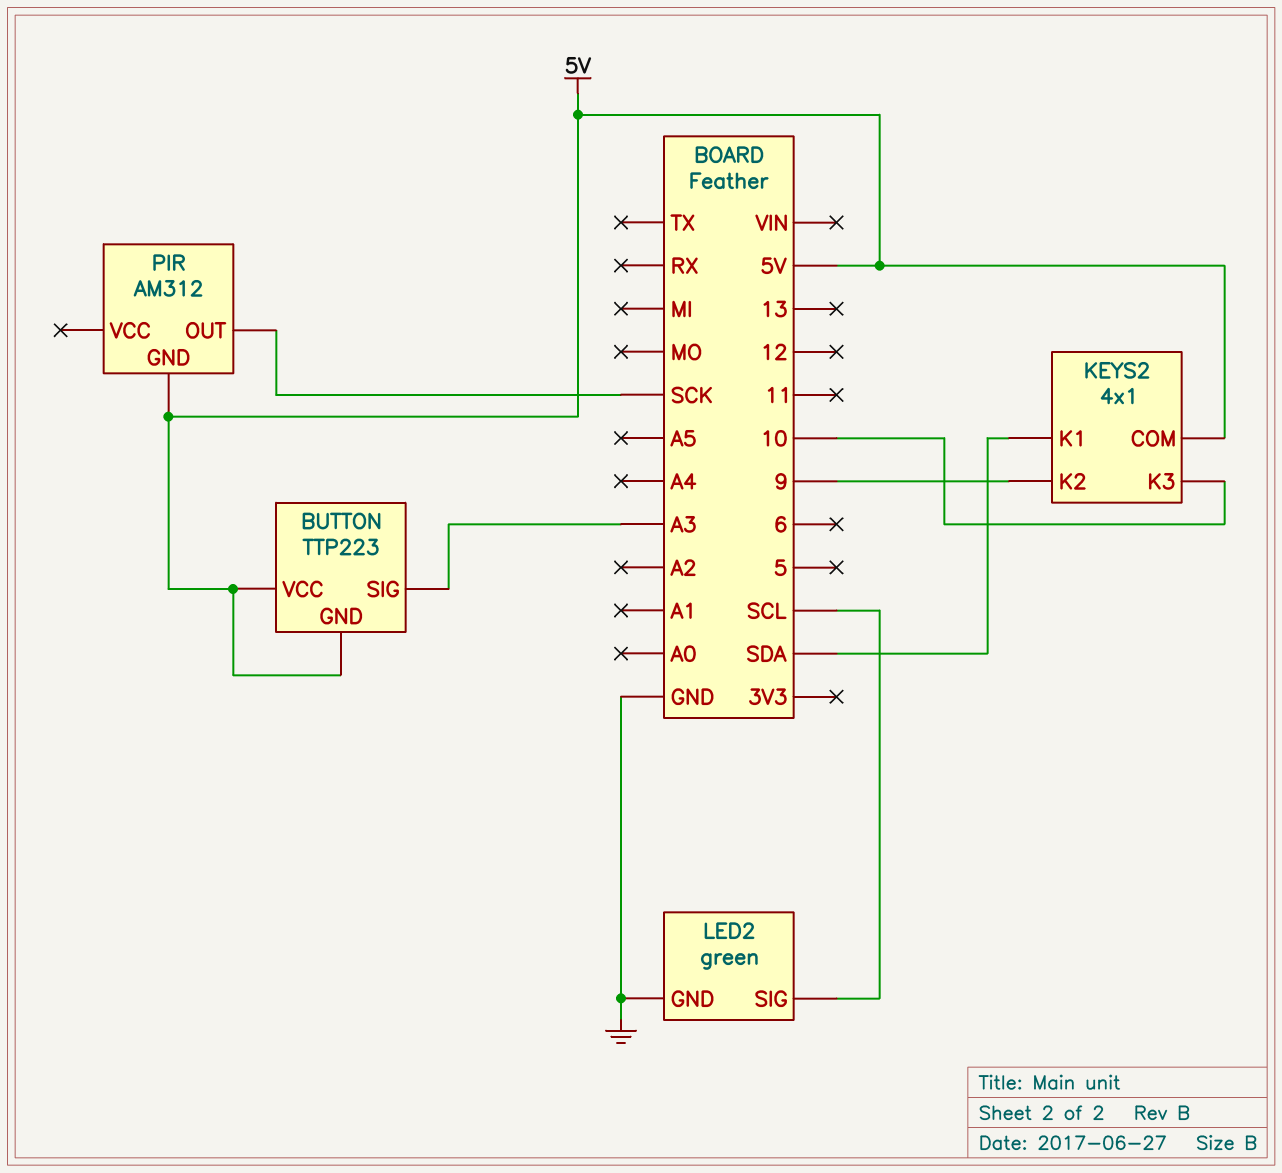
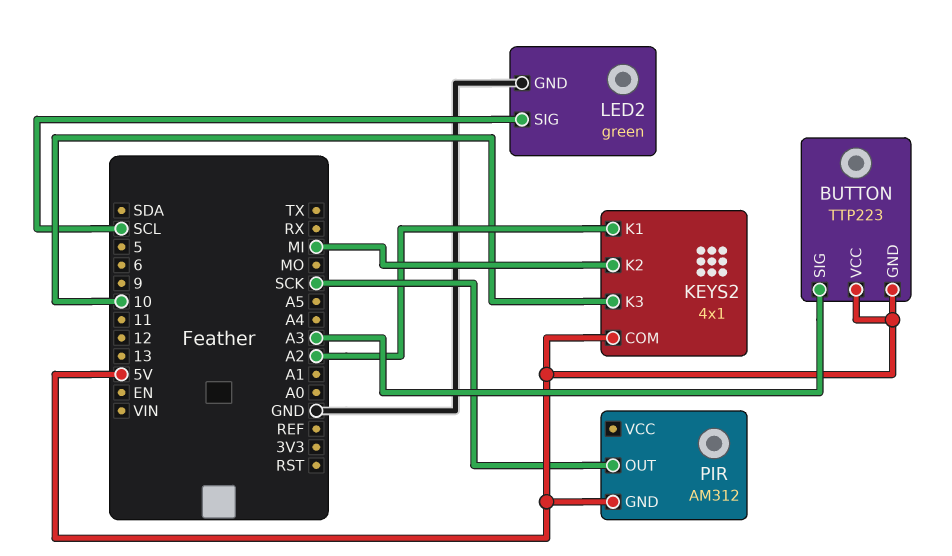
KEYS2 pin K1: SDA -> A2
KEYS2 pin K2: 9 -> MI

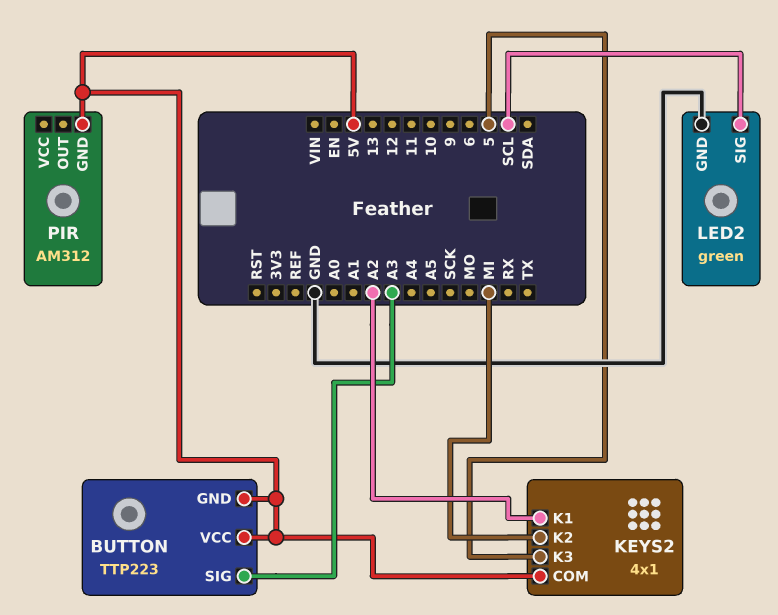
KEYS2 pin K3: 10 -> 5
PIR pin OUT: SCK -> none

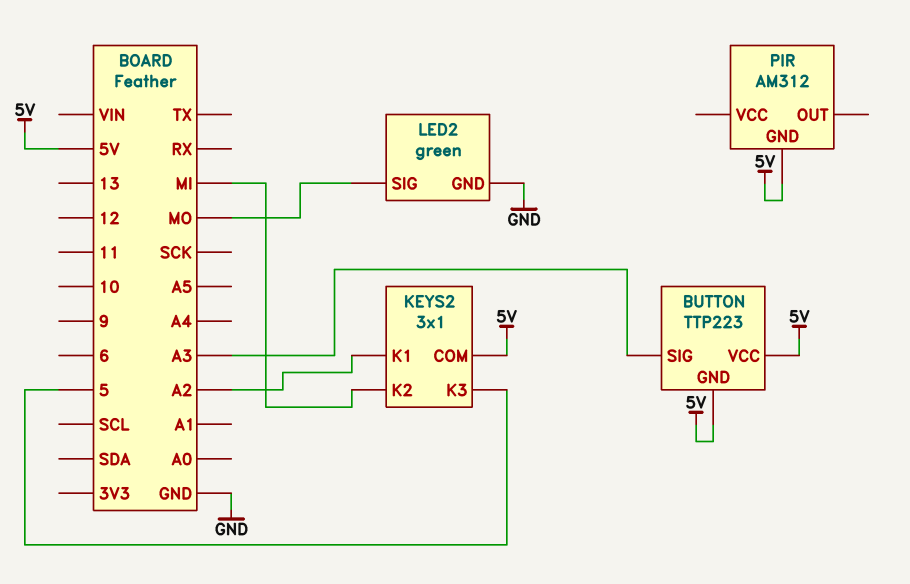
KEYS2: 4x1 -> 3x1
LED2 pin SIG: SCL -> MO

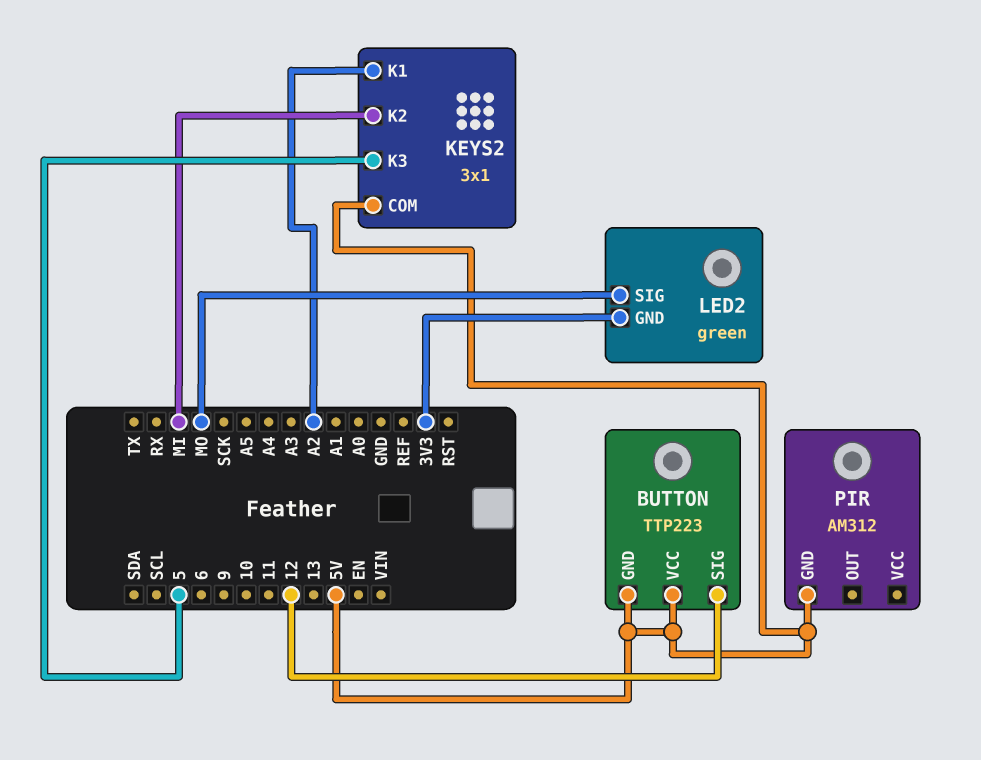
BUTTON pin SIG: A3 -> 12
LED2 pin GND: GND -> 3V3

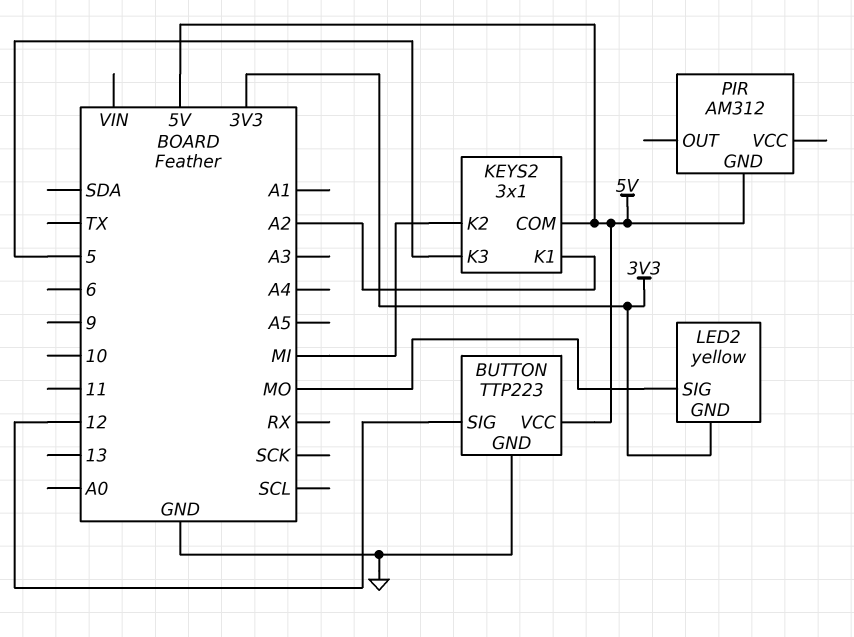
BUTTON pin GND: 5V -> GND
LED2: green -> yellow

